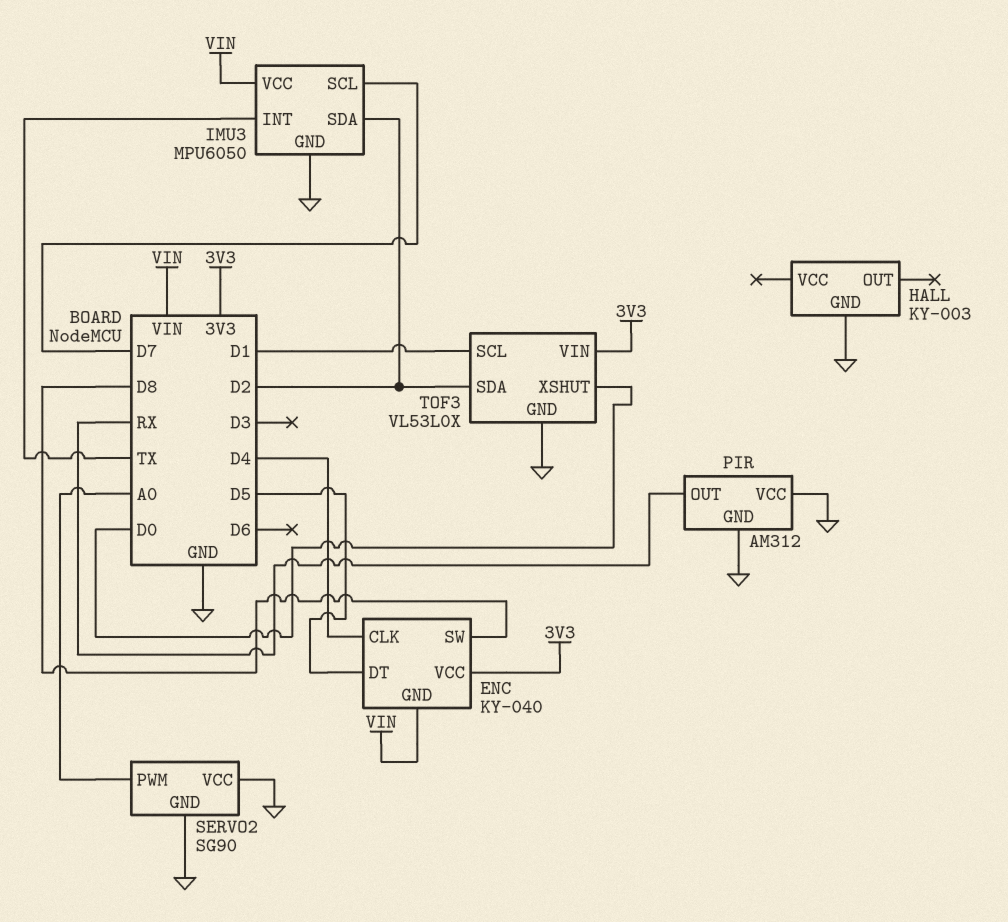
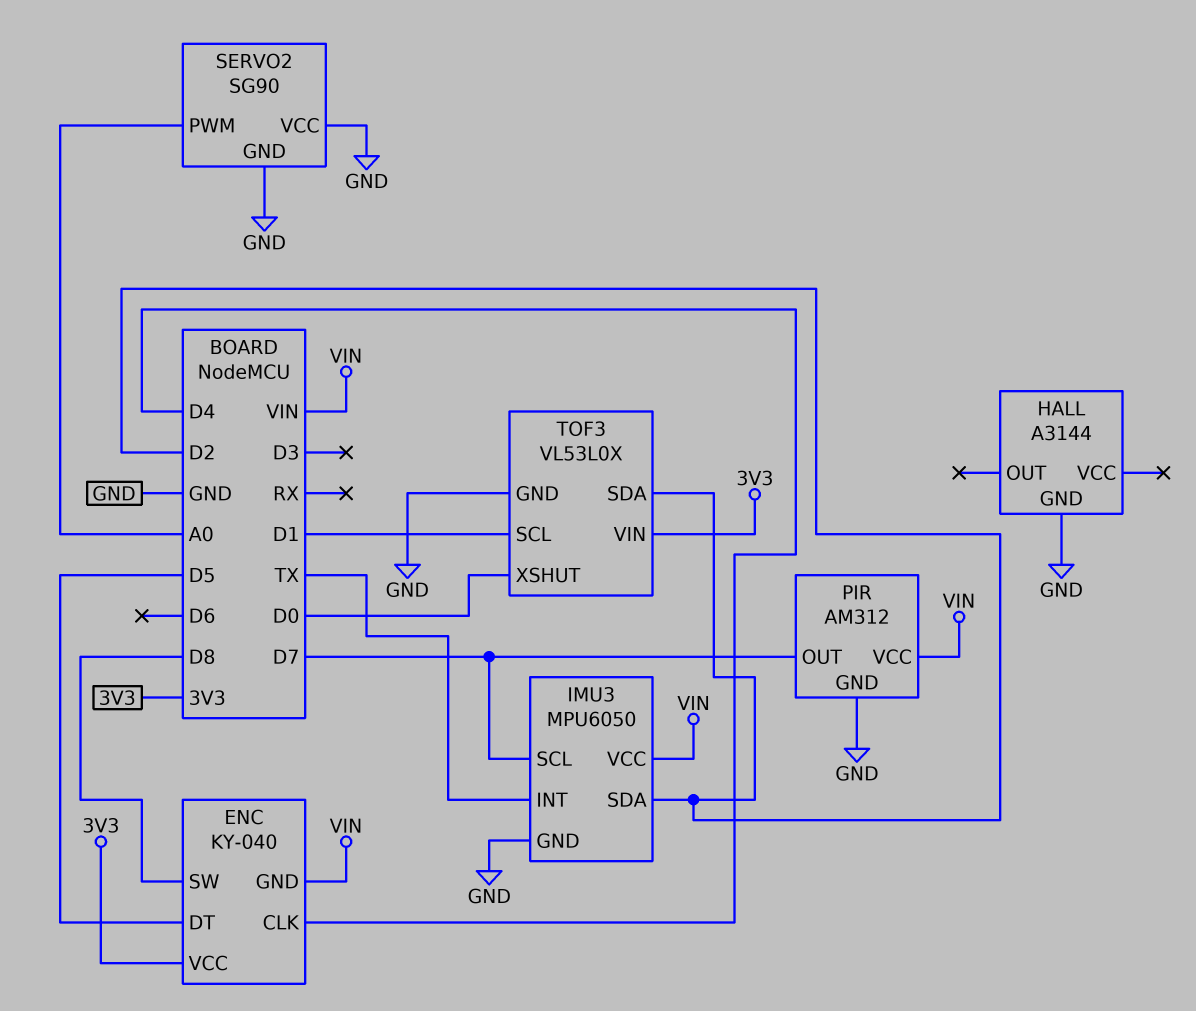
HALL: KY-003 -> A3144
PIR pin OUT: RX -> D7
PIR pin VCC: GND -> VIN

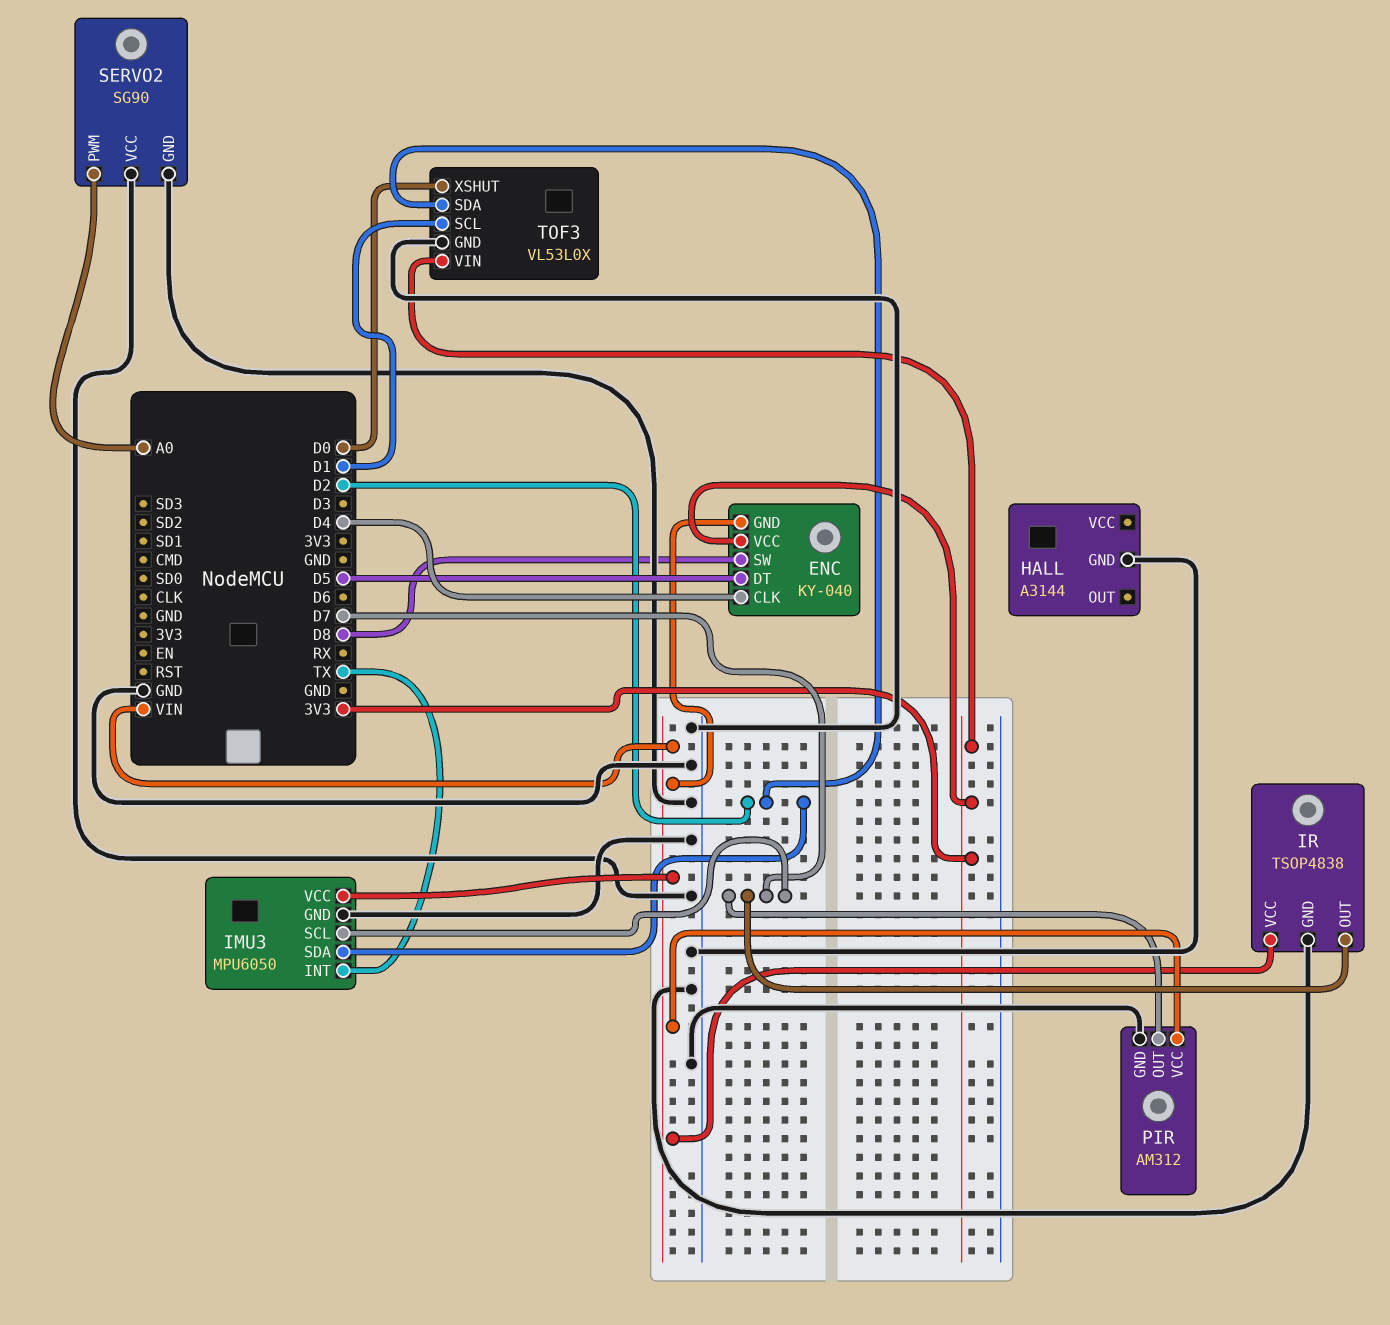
IR: none -> TSOP4838
IR pin GND: none -> GND
IR pin OUT: none -> D7
IR pin VCC: none -> VIN

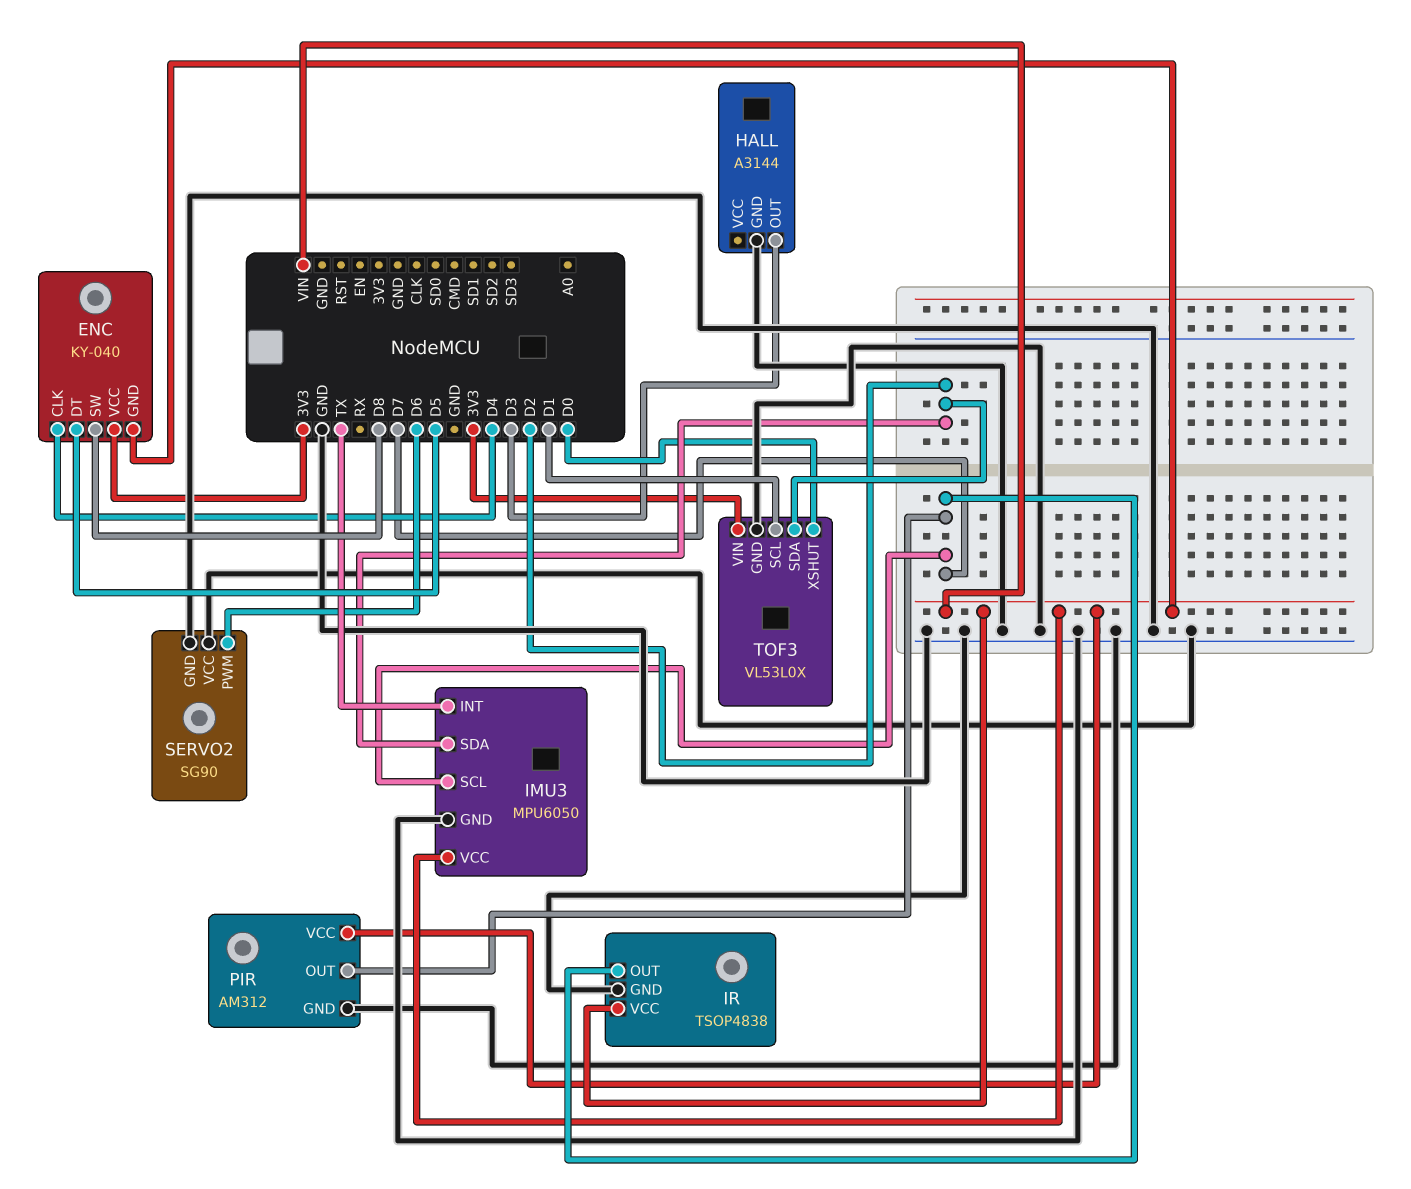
HALL pin OUT: none -> D3
SERVO2 pin PWM: A0 -> D6

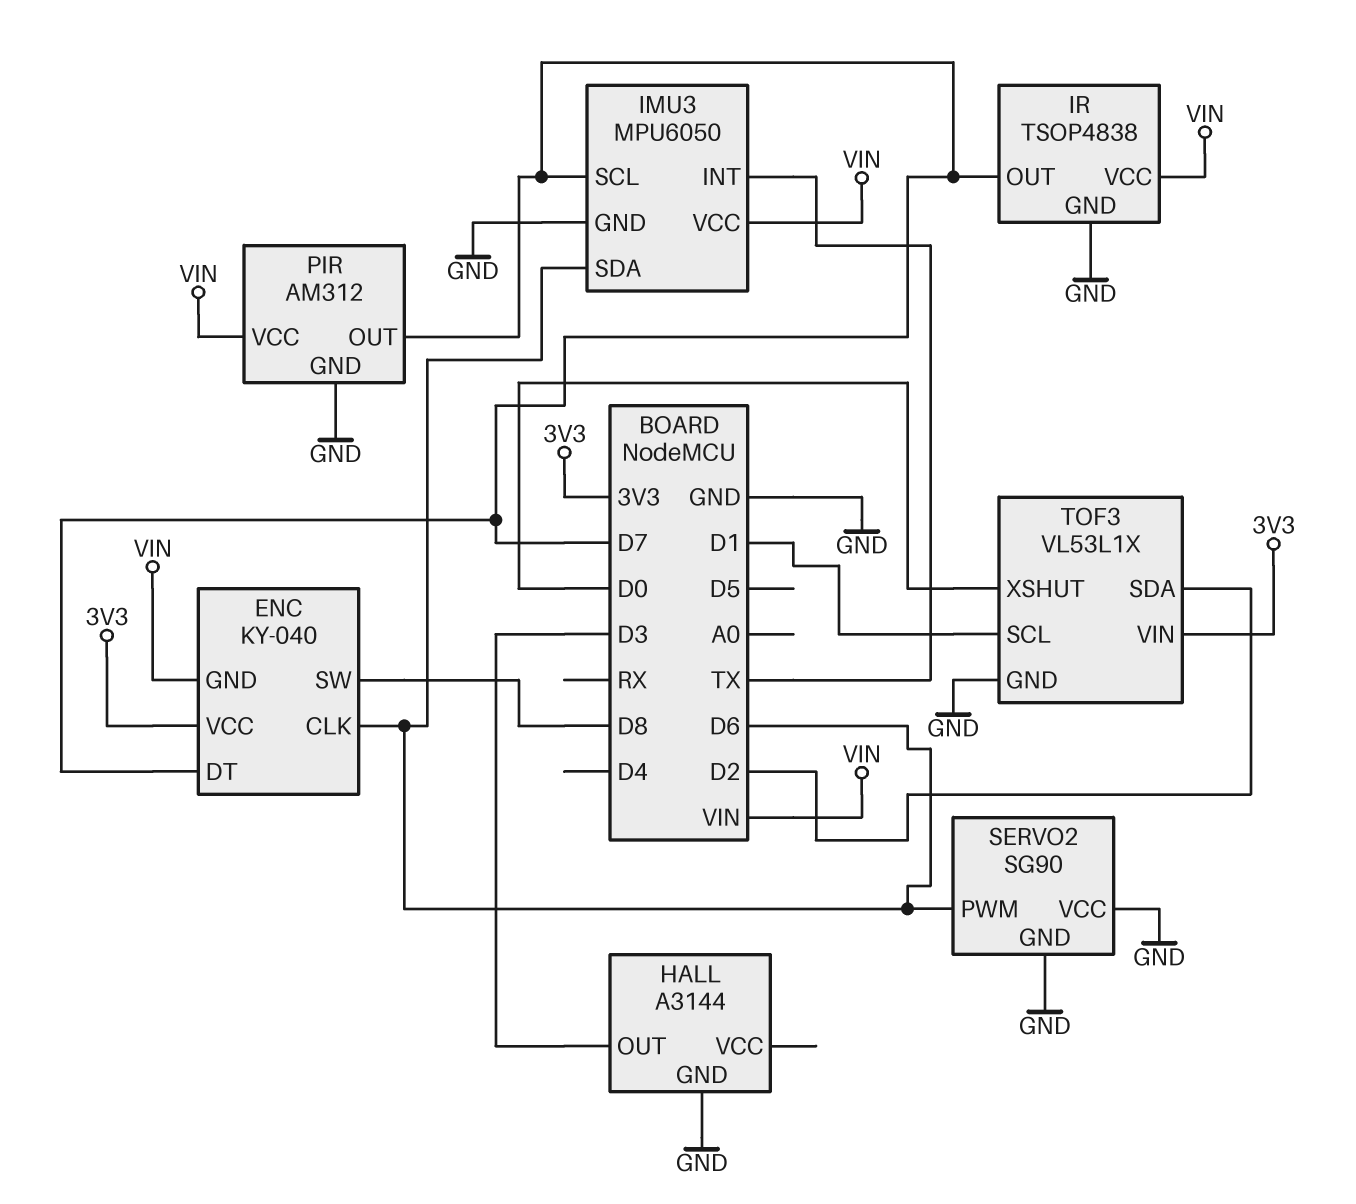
ENC pin CLK: D4 -> D6
ENC pin DT: D5 -> D7
IMU3 pin SDA: D2 -> D6
TOF3: VL53L0X -> VL53L1X

